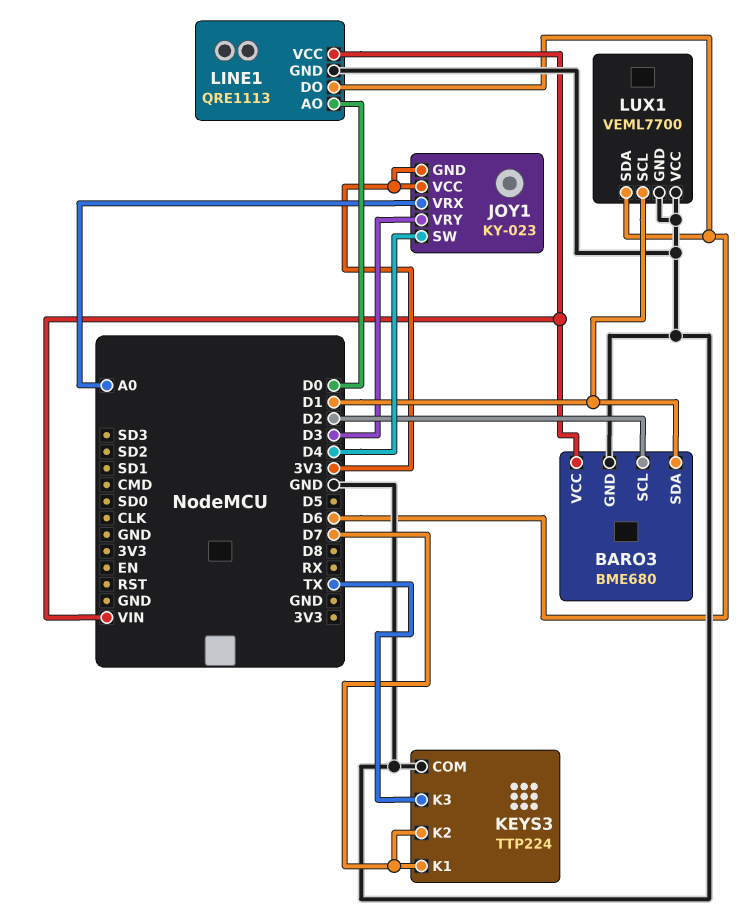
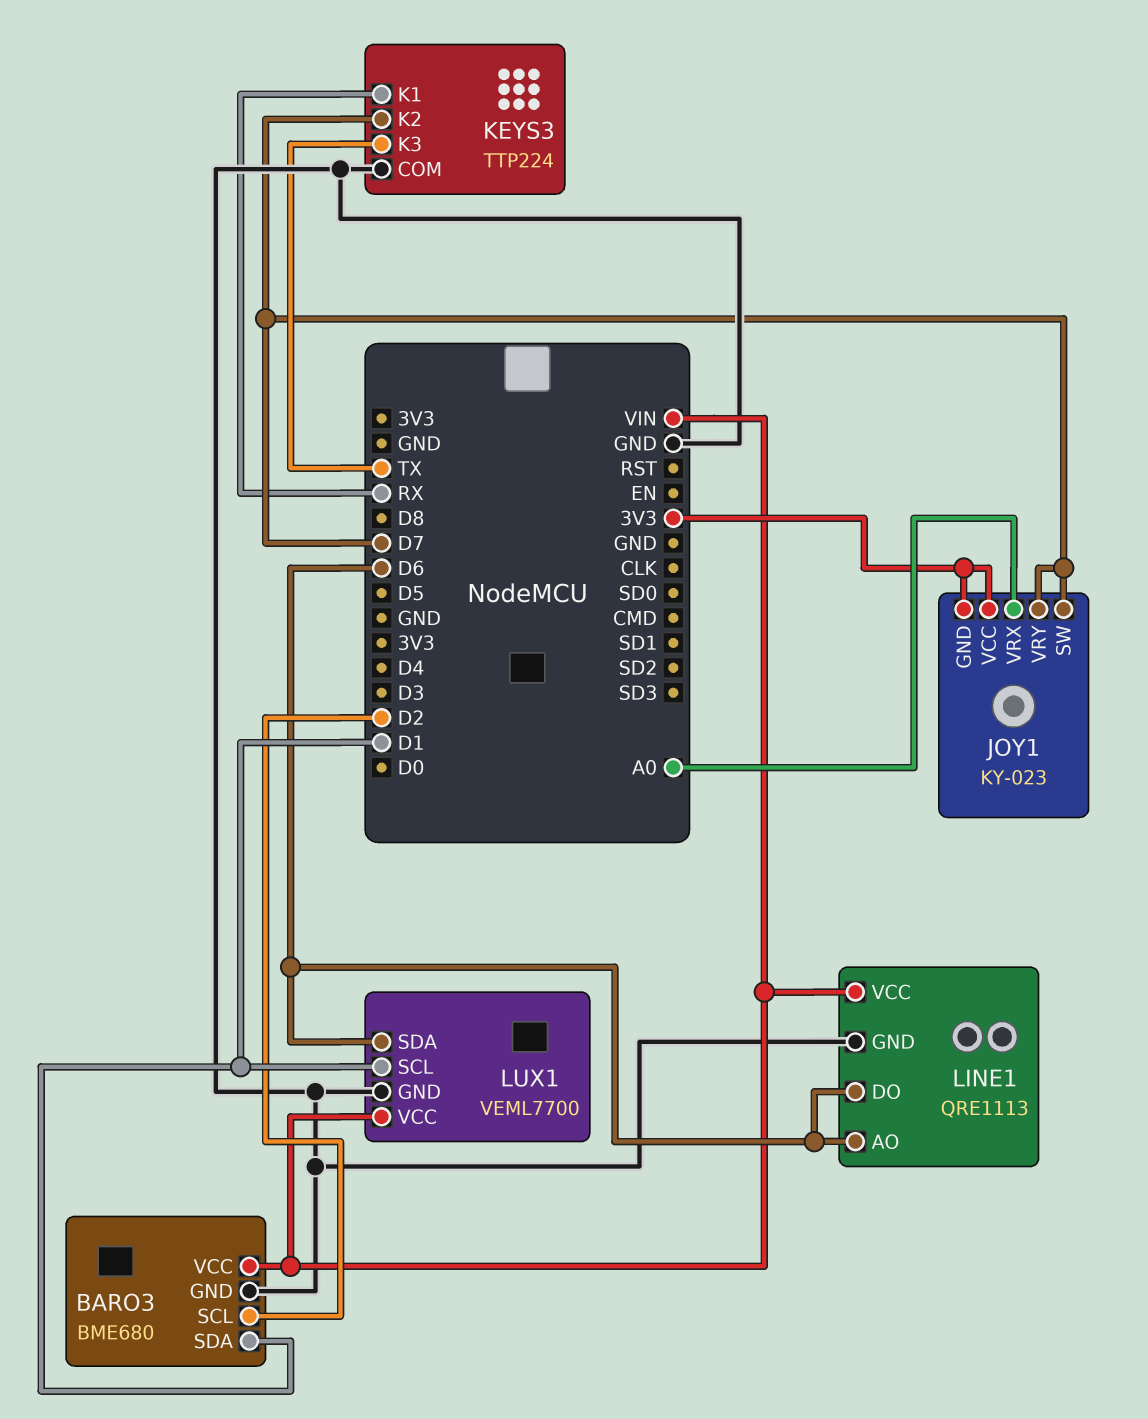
JOY1 pin SW: D4 -> D7
JOY1 pin VRY: D3 -> D7
KEYS3 pin K1: D7 -> RX
LINE1 pin AO: D0 -> D6
LUX1 pin VCC: GND -> VIN

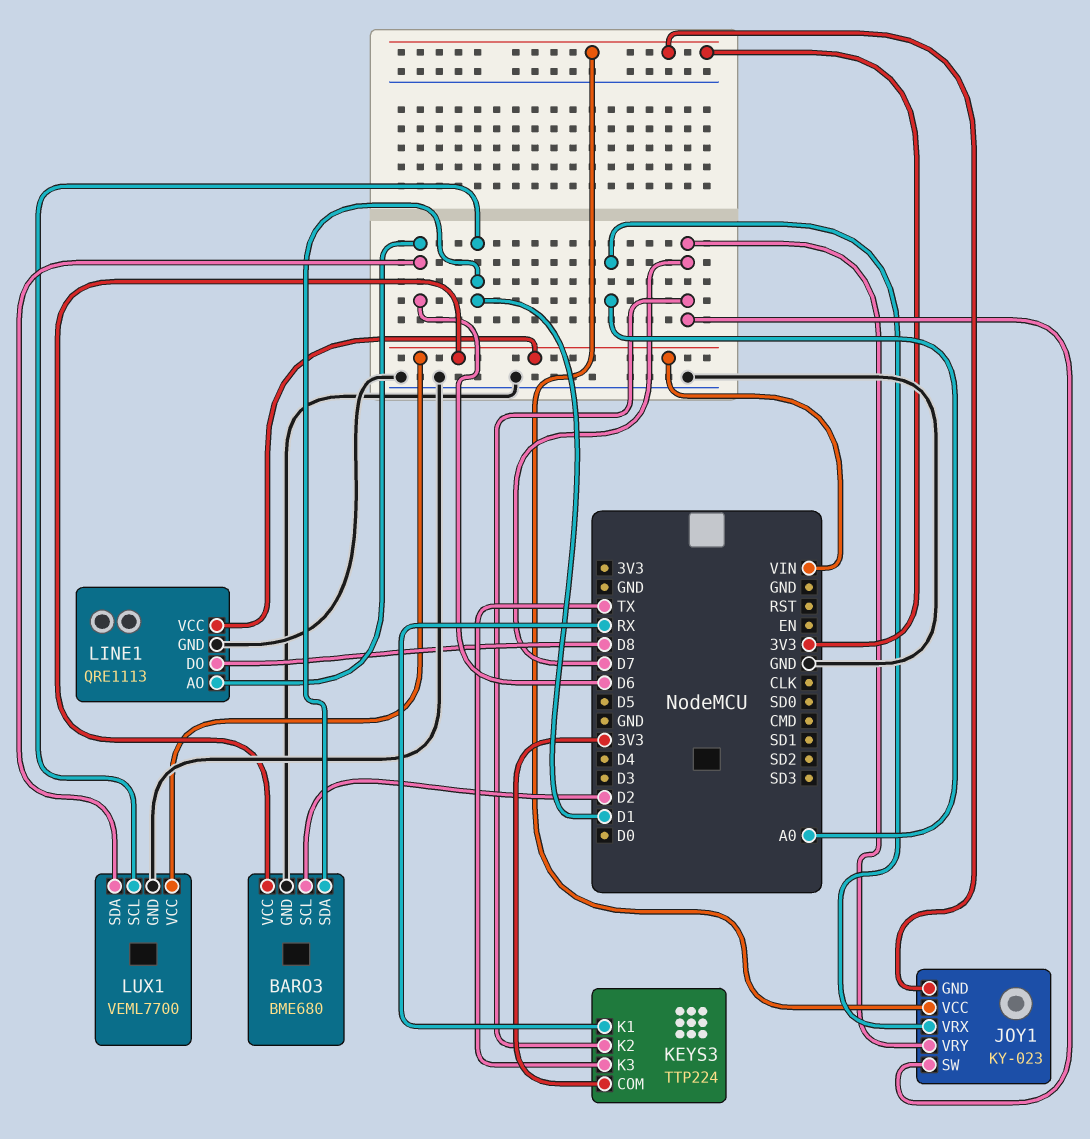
KEYS3 pin COM: GND -> 3V3
LINE1 pin DO: D6 -> D8

